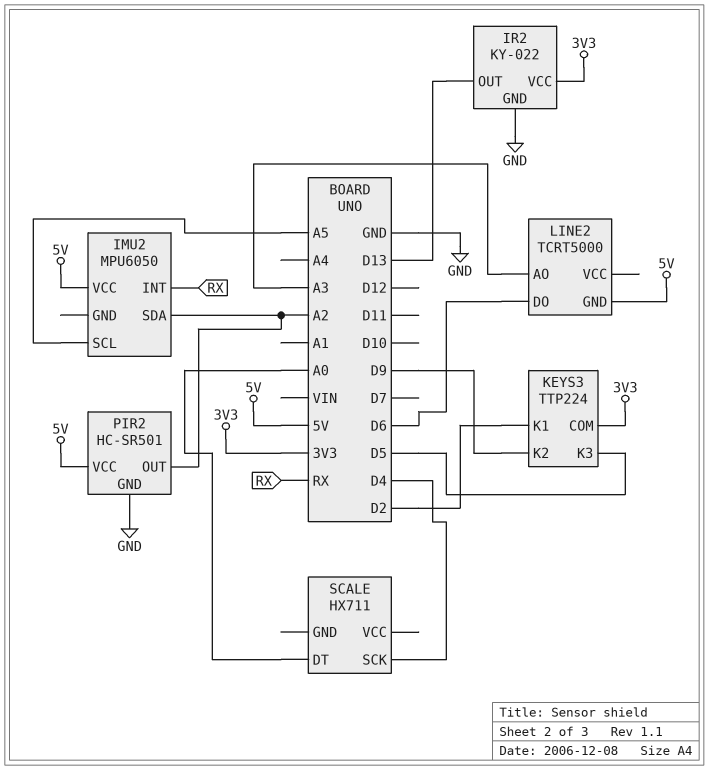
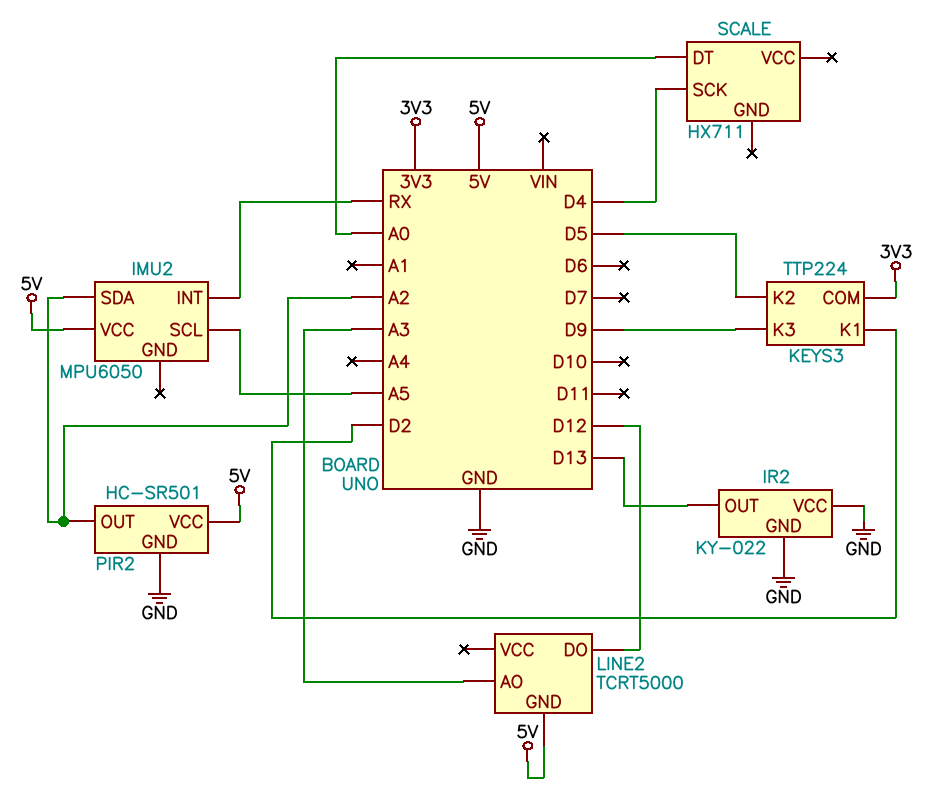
IR2 pin VCC: 3V3 -> GND
KEYS3 pin K2: D9 -> D5
KEYS3 pin K3: D5 -> D9
LINE2 pin DO: D6 -> D12

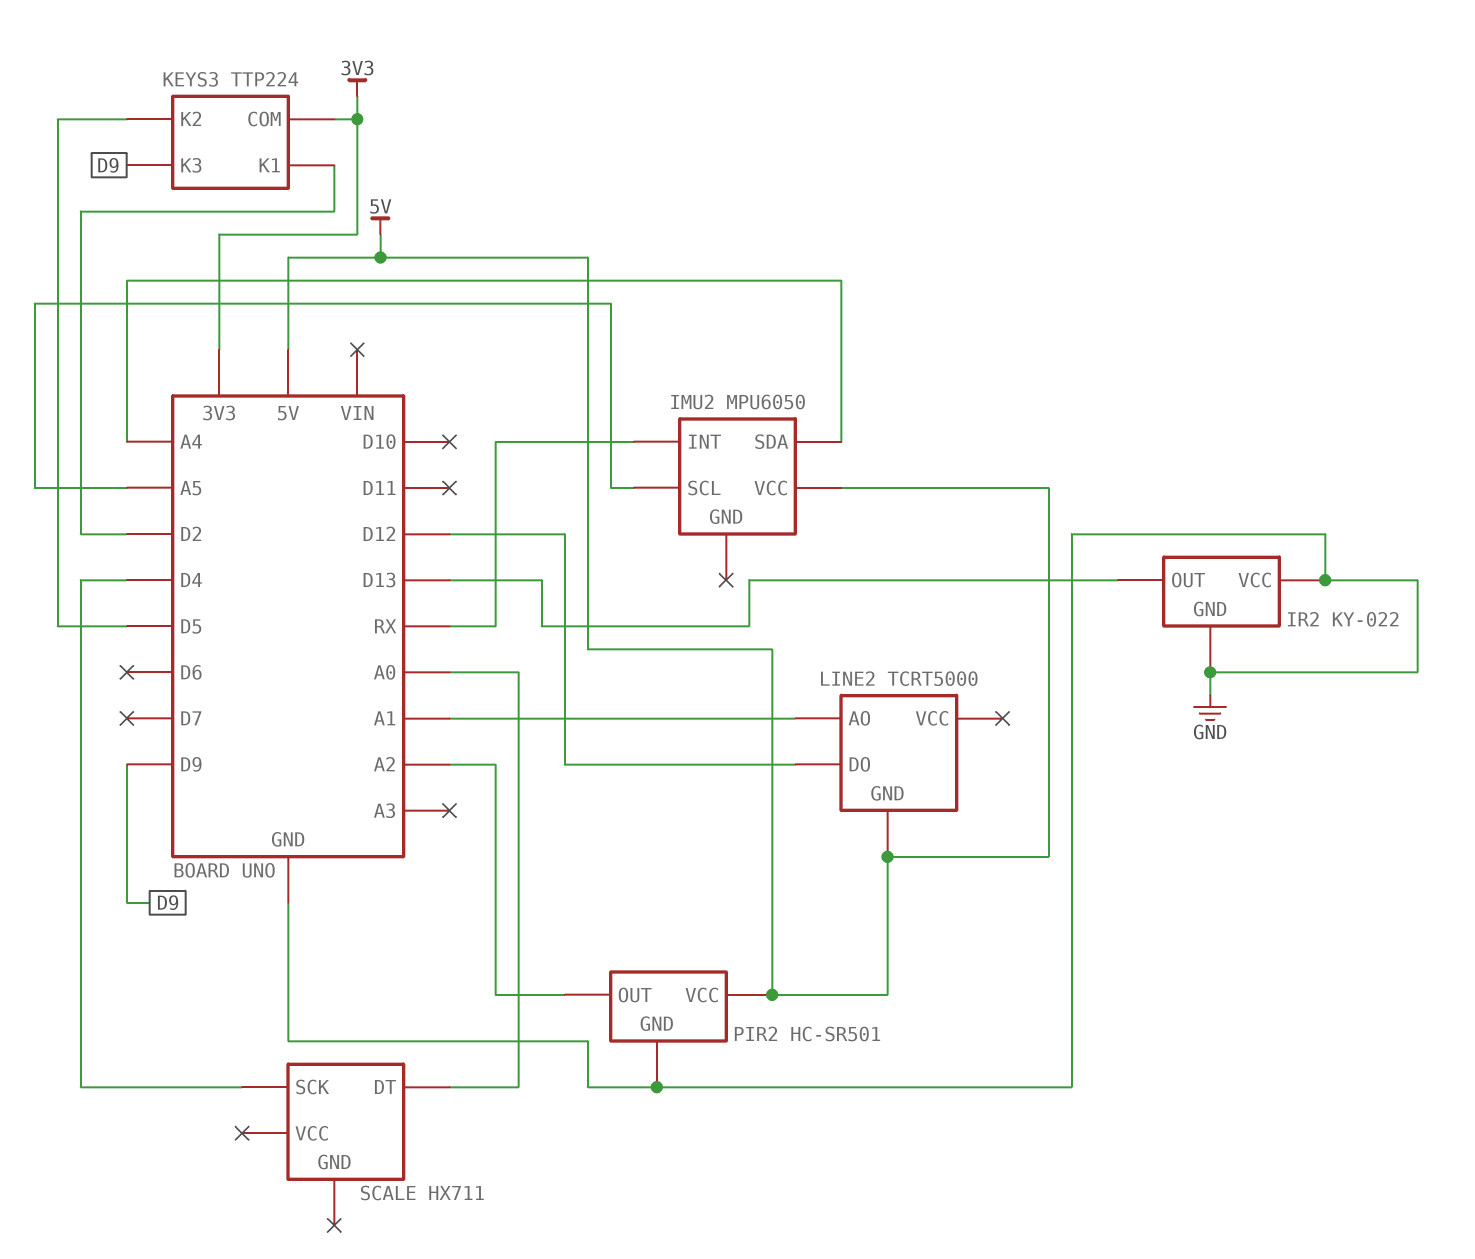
IMU2 pin SDA: A2 -> A4
LINE2 pin AO: A3 -> A1

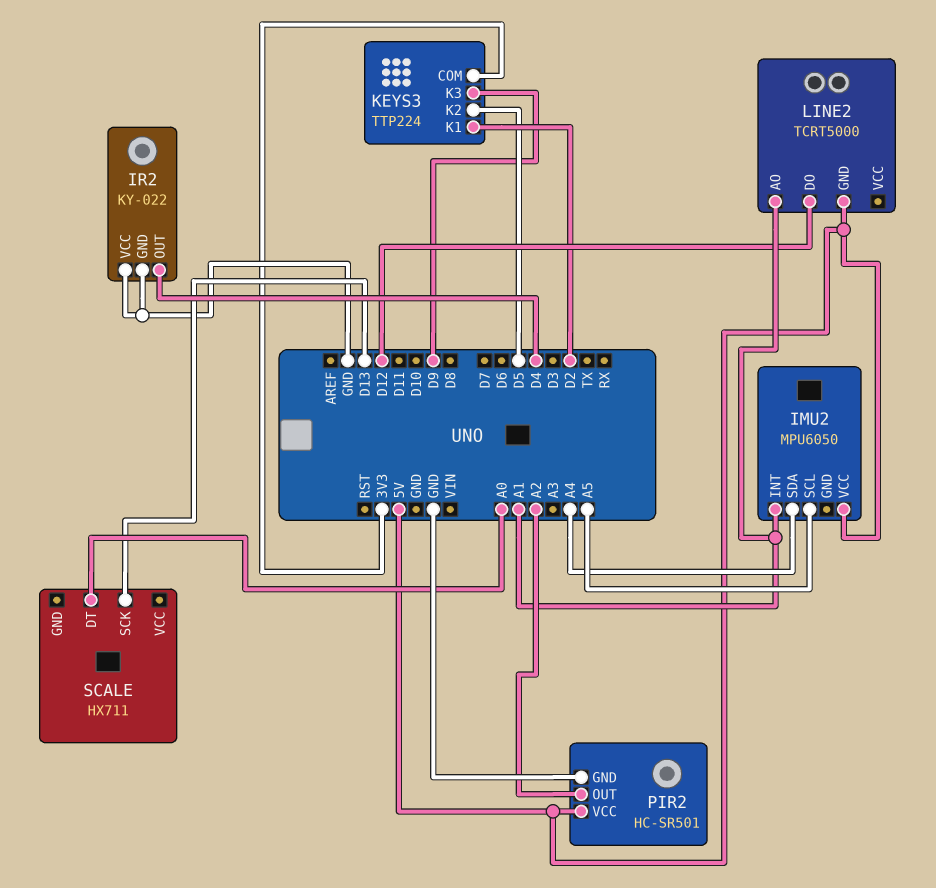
IMU2 pin INT: RX -> A1
IR2 pin OUT: D13 -> D4
SCALE pin SCK: D4 -> D13

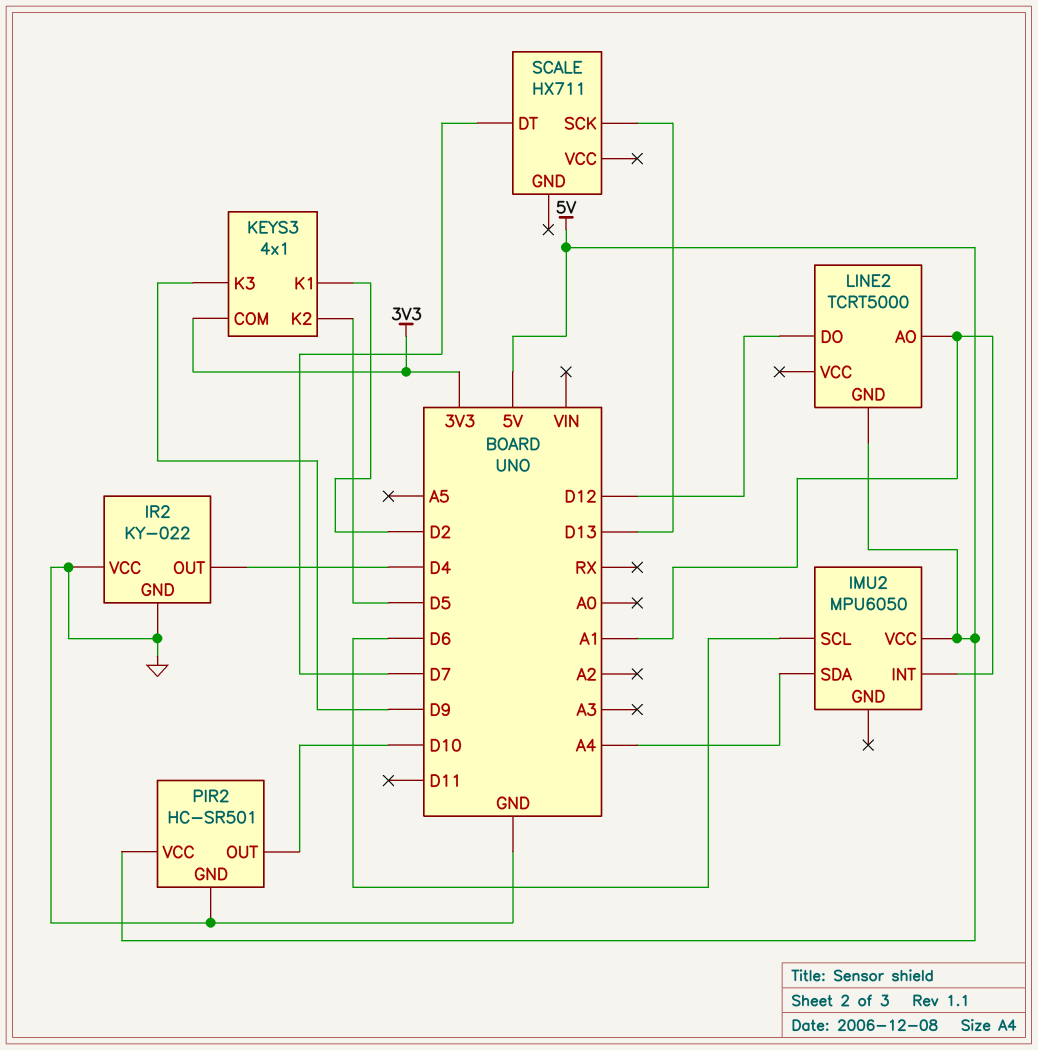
IMU2 pin SCL: A5 -> D6
KEYS3: TTP224 -> 4x1
PIR2 pin OUT: A2 -> D10
SCALE pin DT: A0 -> D7

